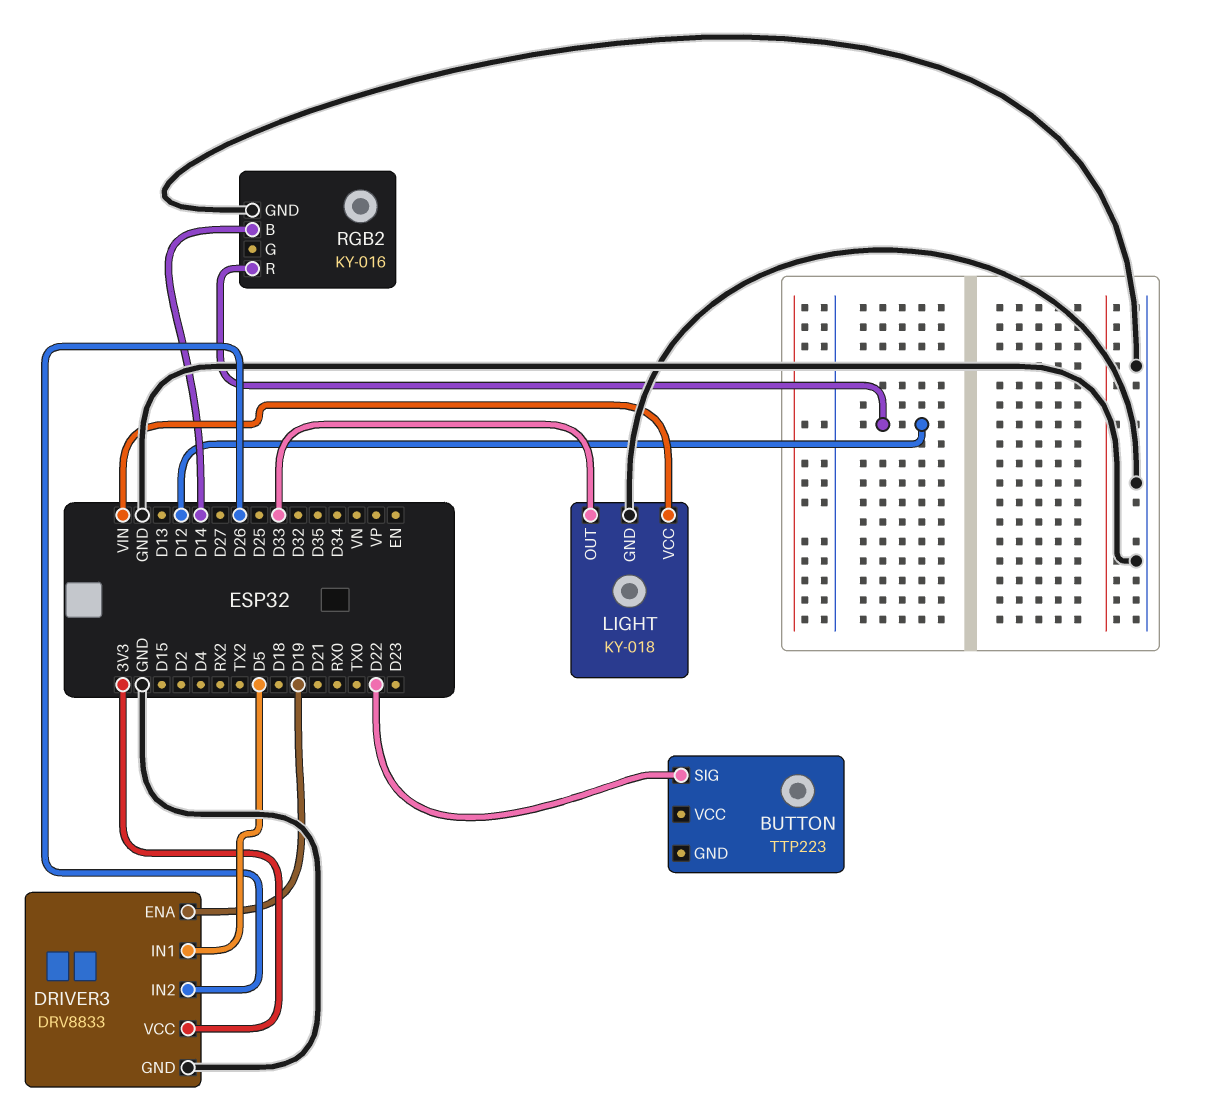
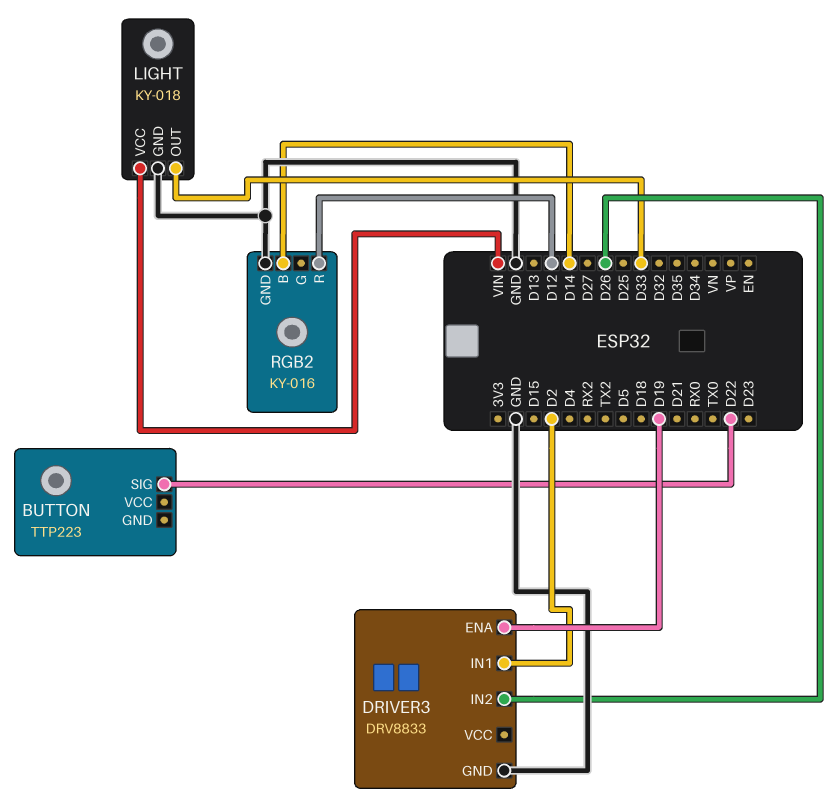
DRIVER3 pin IN1: D5 -> D2
DRIVER3 pin VCC: 3V3 -> none

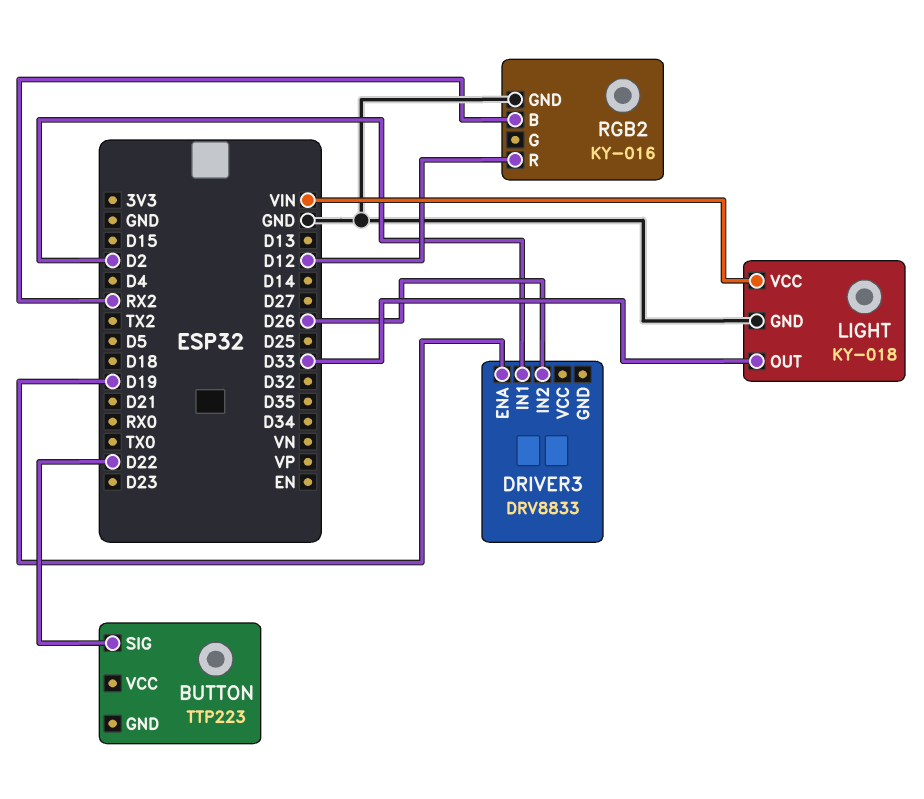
DRIVER3 pin GND: GND -> none
RGB2 pin B: D14 -> RX2

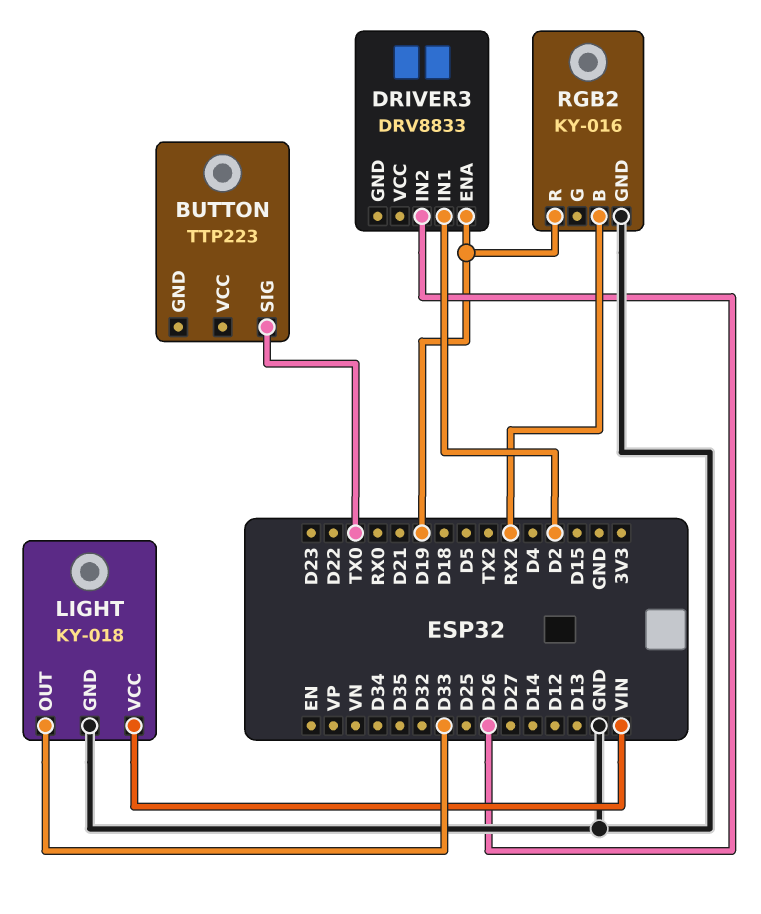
BUTTON pin SIG: D22 -> TX0
RGB2 pin R: D12 -> D19

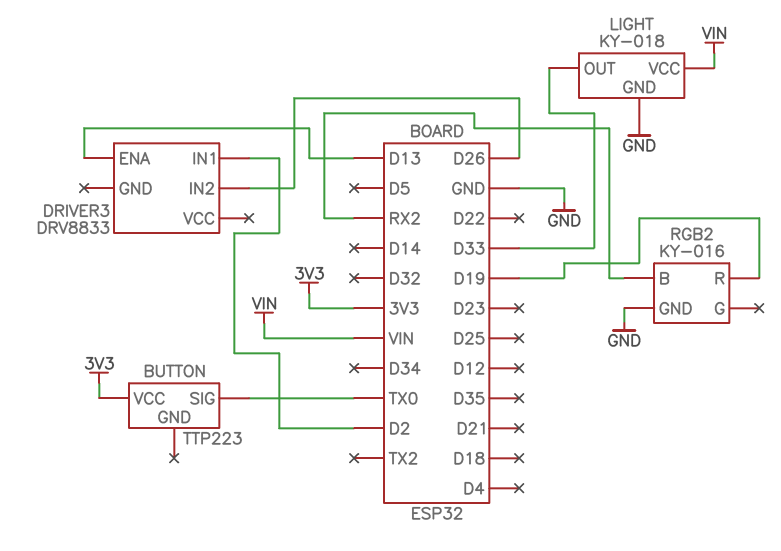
BUTTON pin VCC: none -> 3V3
DRIVER3 pin ENA: D19 -> D13

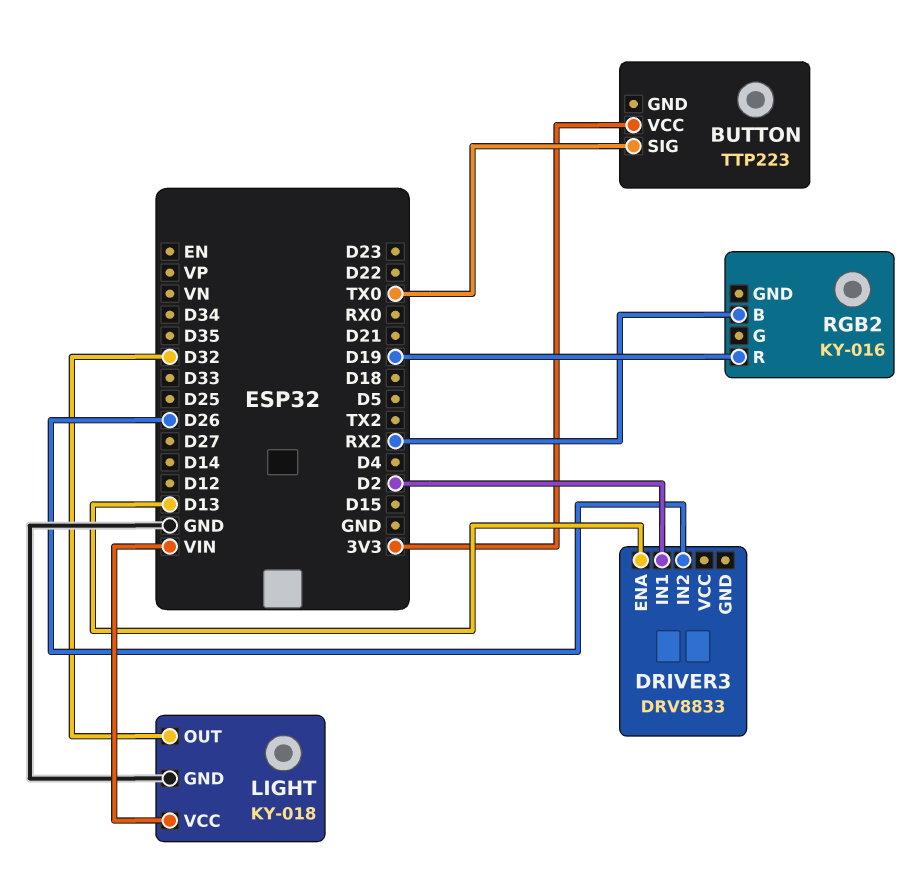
LIGHT pin OUT: D33 -> D32
RGB2 pin GND: GND -> none

